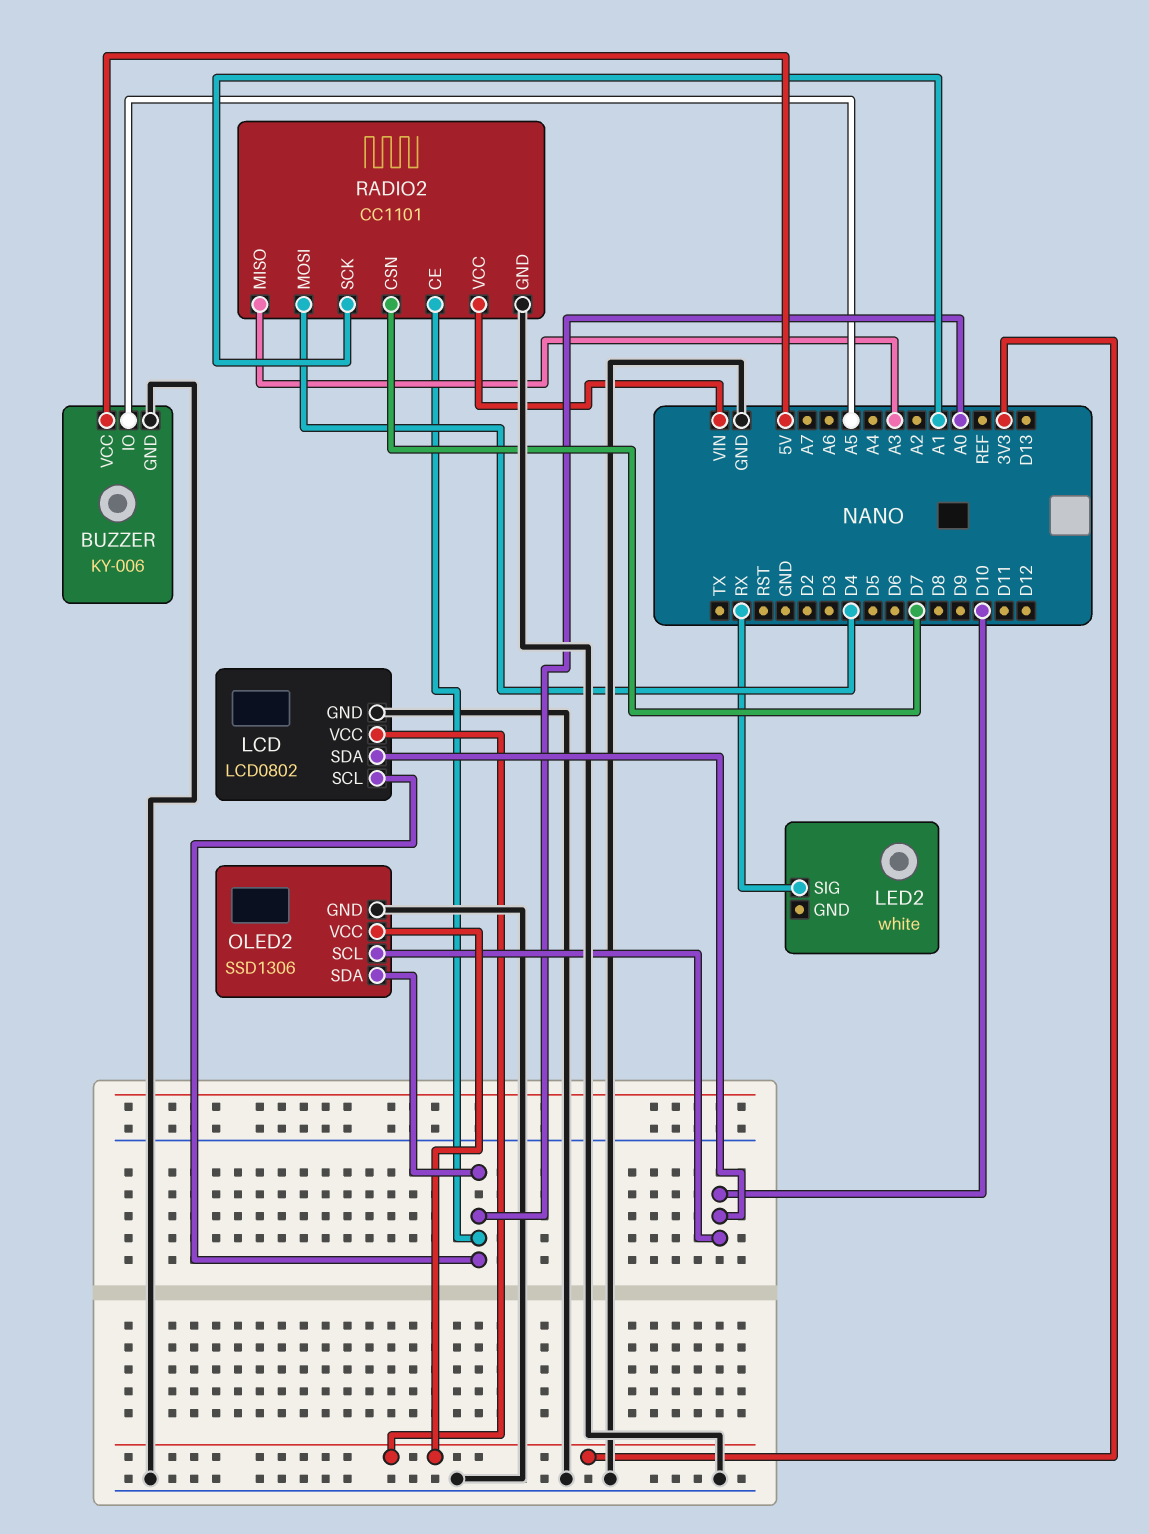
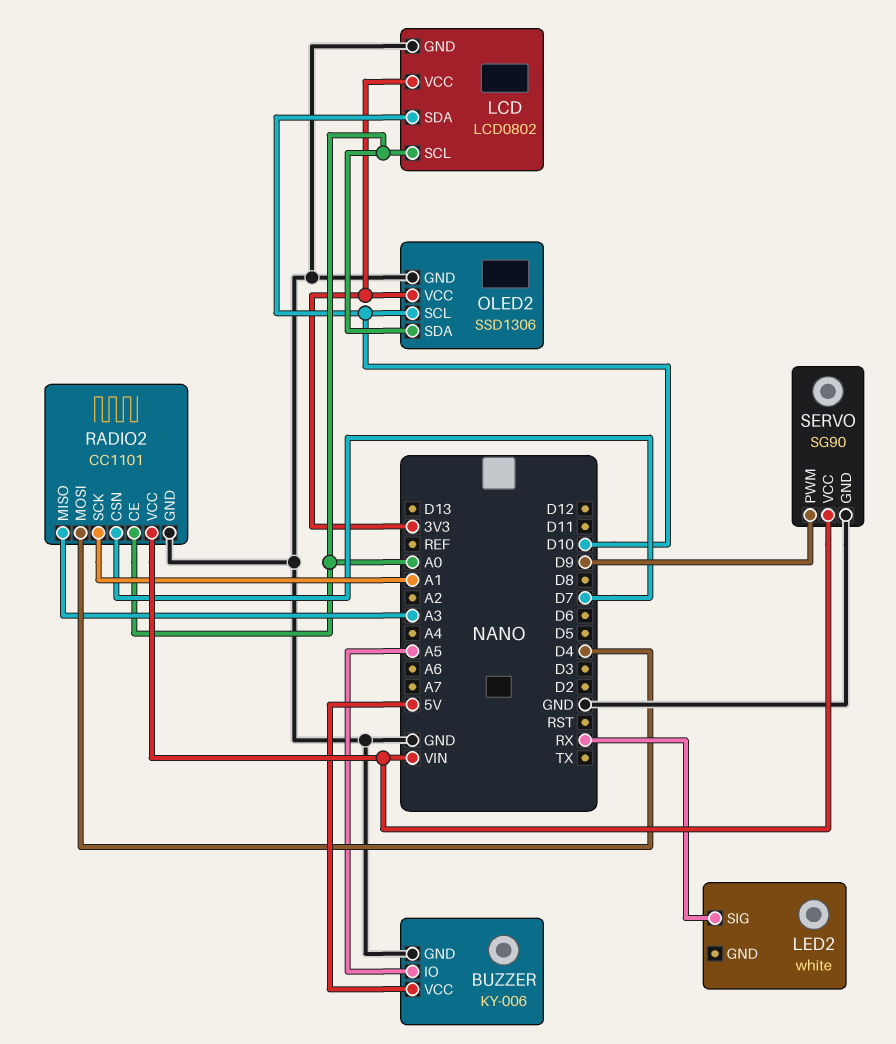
SERVO: none -> SG90
SERVO pin GND: none -> GND
SERVO pin PWM: none -> D9
SERVO pin VCC: none -> VIN

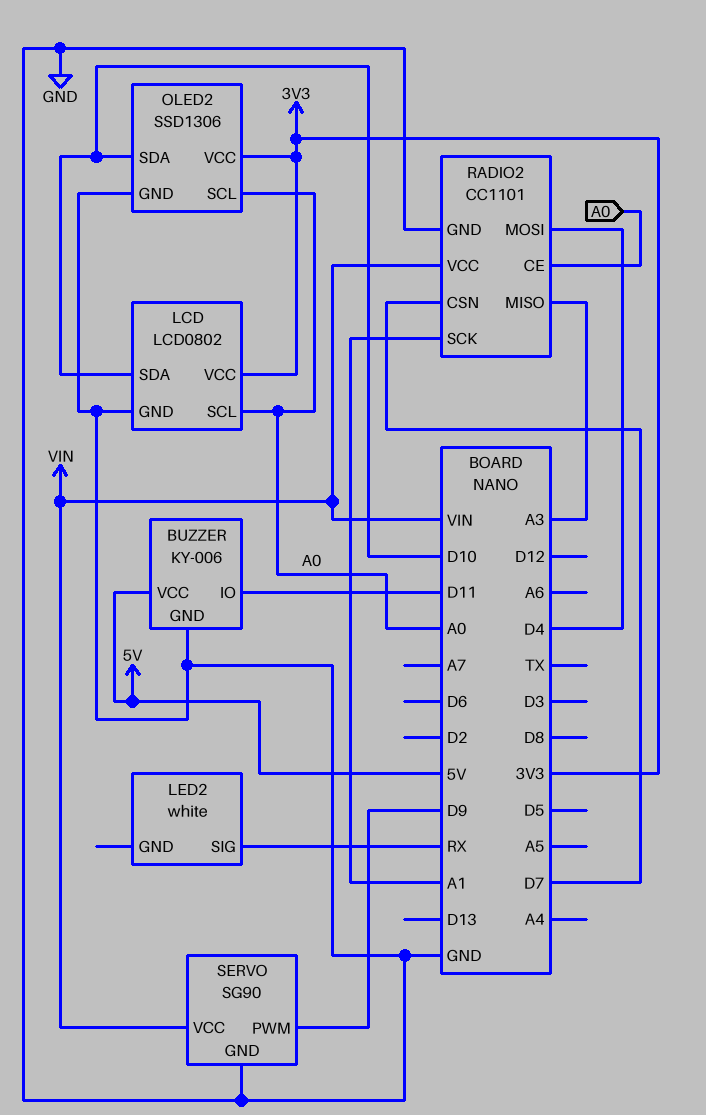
BUZZER pin IO: A5 -> D11
OLED2 pin SCL: D10 -> A0
OLED2 pin SDA: A0 -> D10

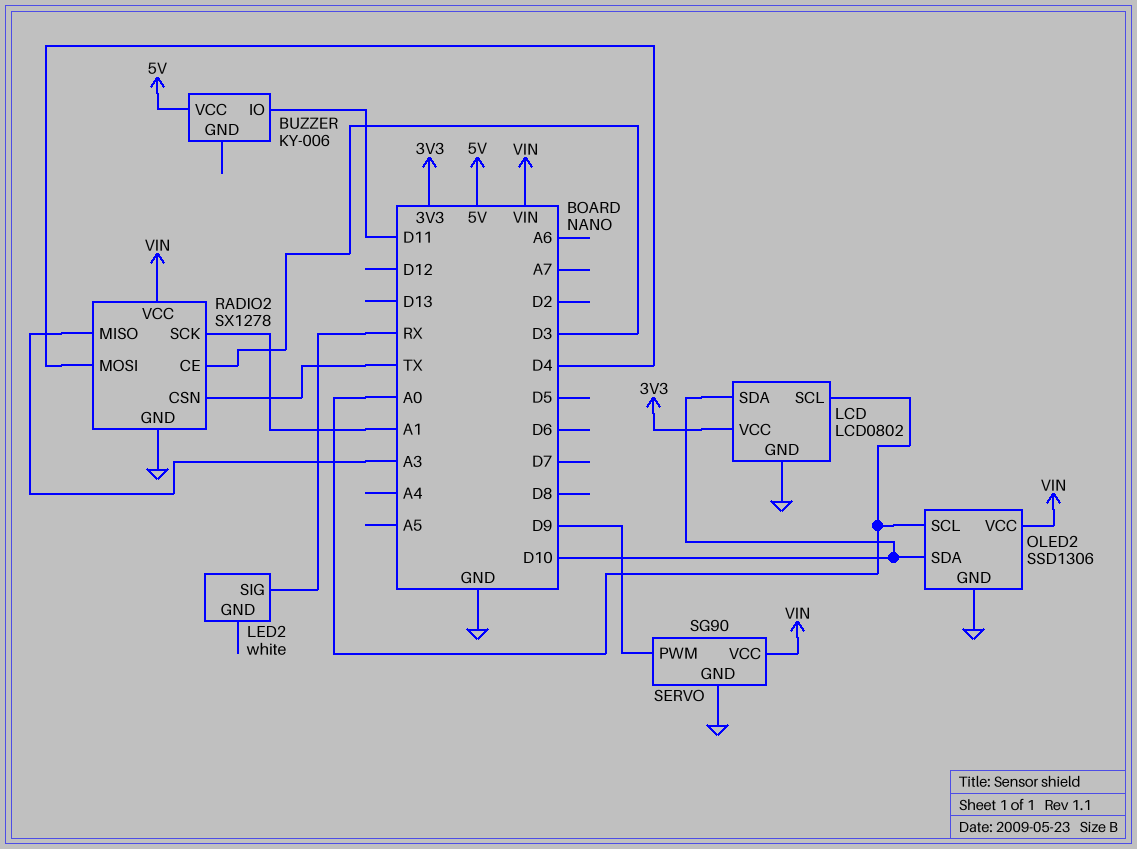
BUZZER pin GND: GND -> none
OLED2 pin VCC: 3V3 -> VIN
RADIO2: CC1101 -> SX1278
RADIO2 pin CE: A0 -> D3
RADIO2 pin CSN: D7 -> TX

